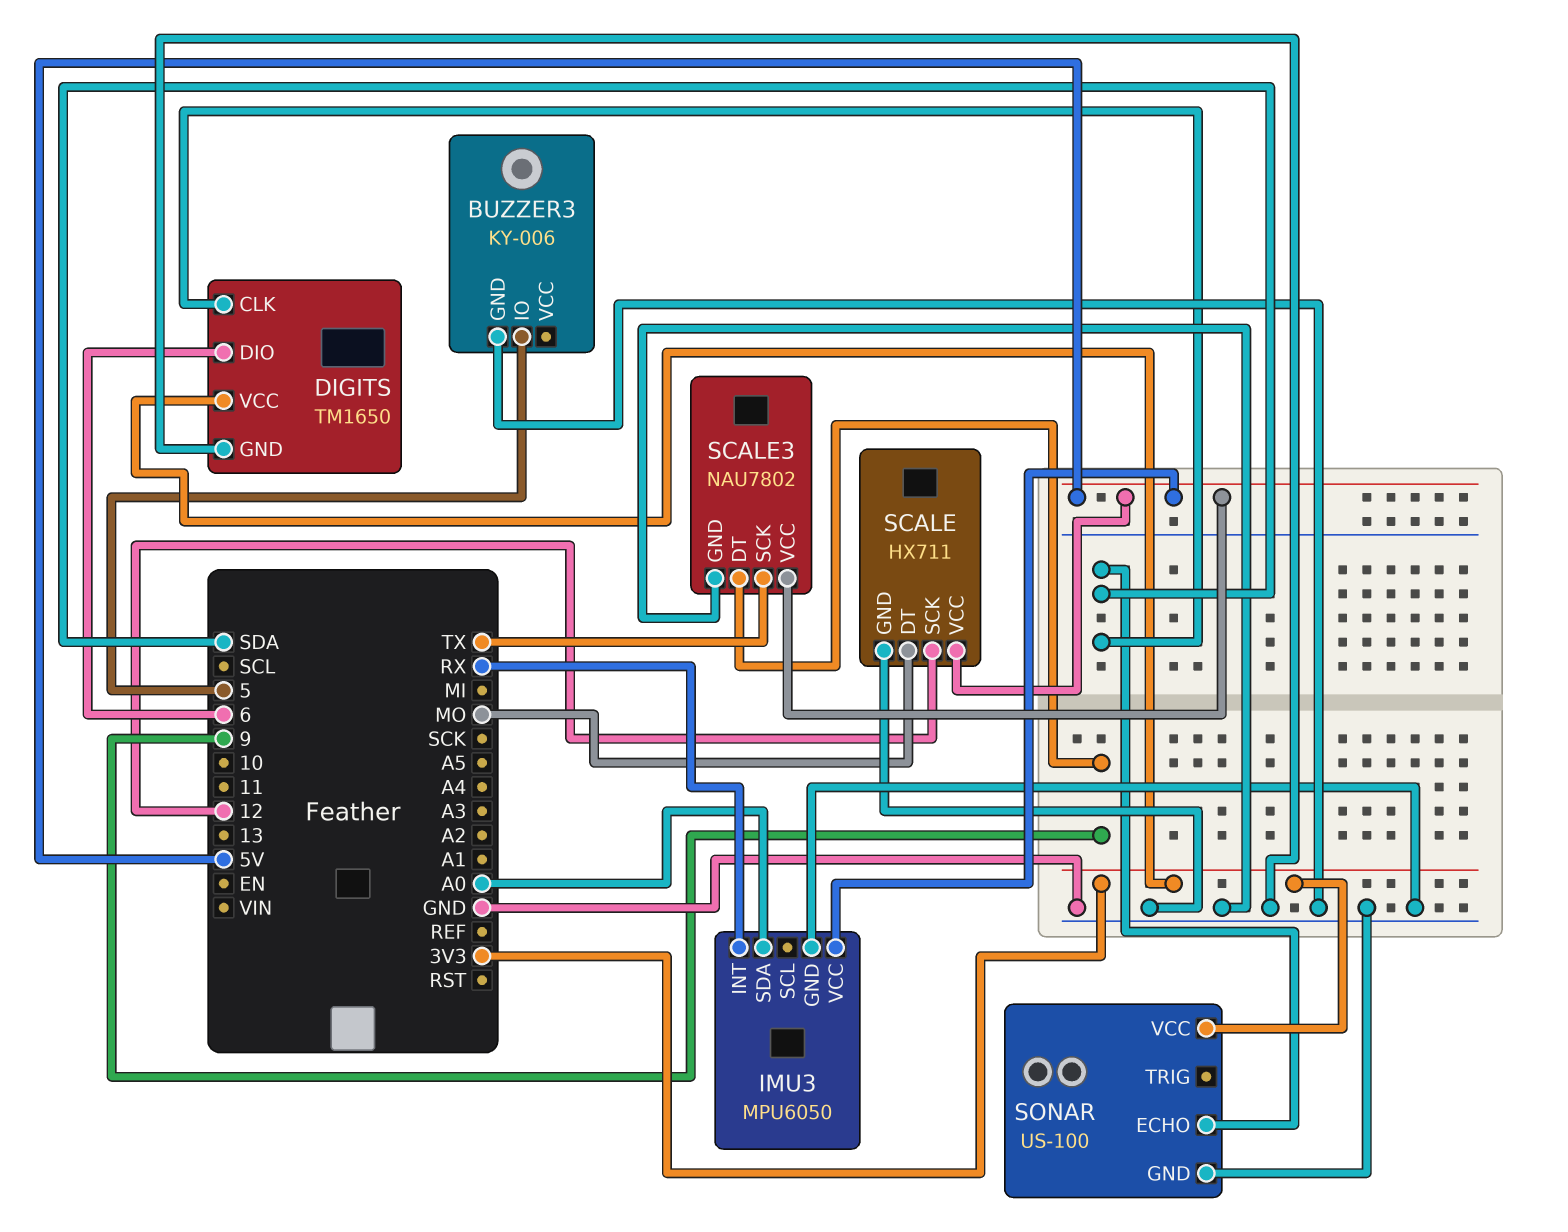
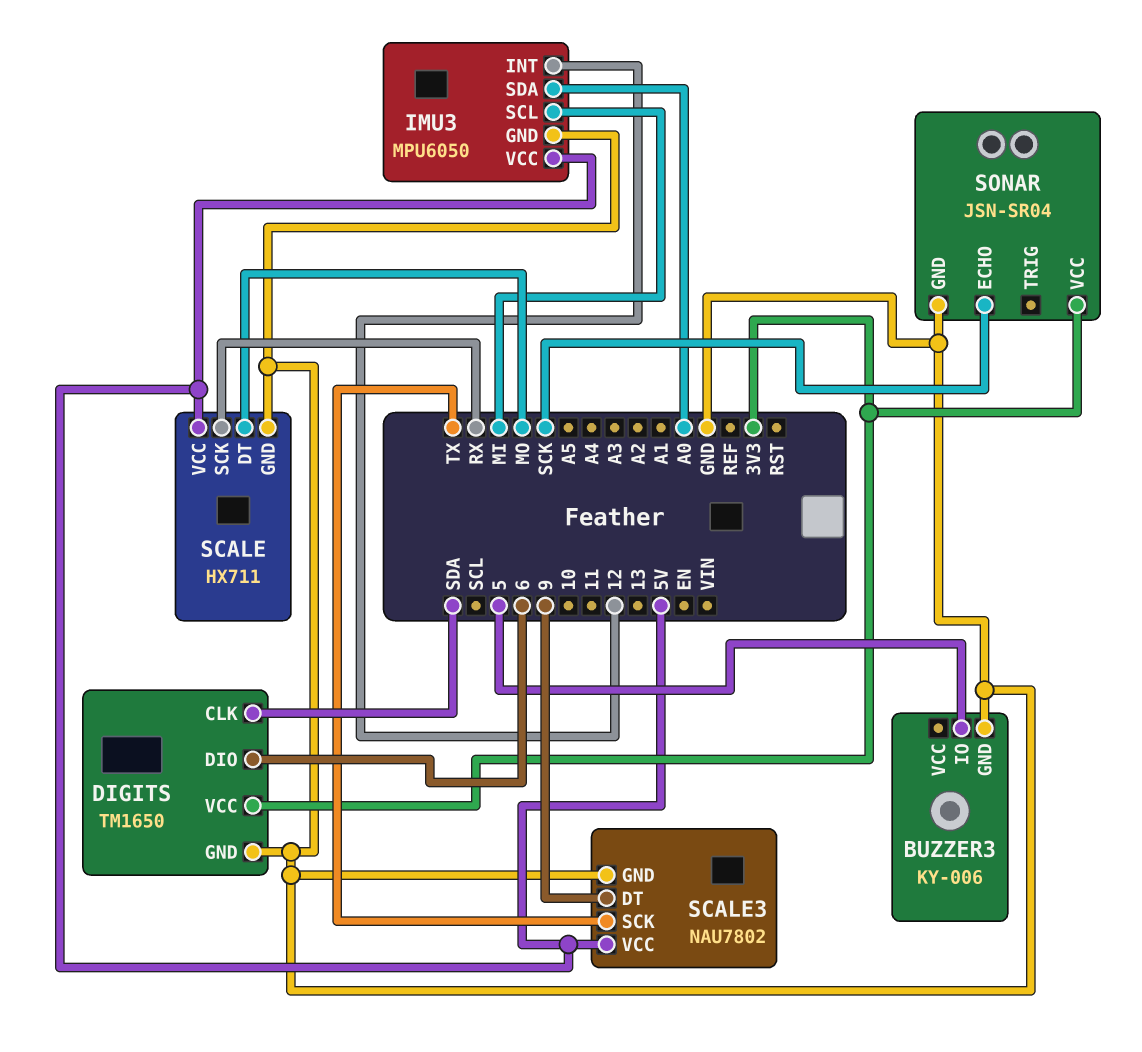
IMU3 pin INT: RX -> 12
IMU3 pin SCL: none -> MI
SCALE pin SCK: 12 -> RX
SONAR: US-100 -> JSN-SR04
SONAR pin ECHO: SDA -> SCK

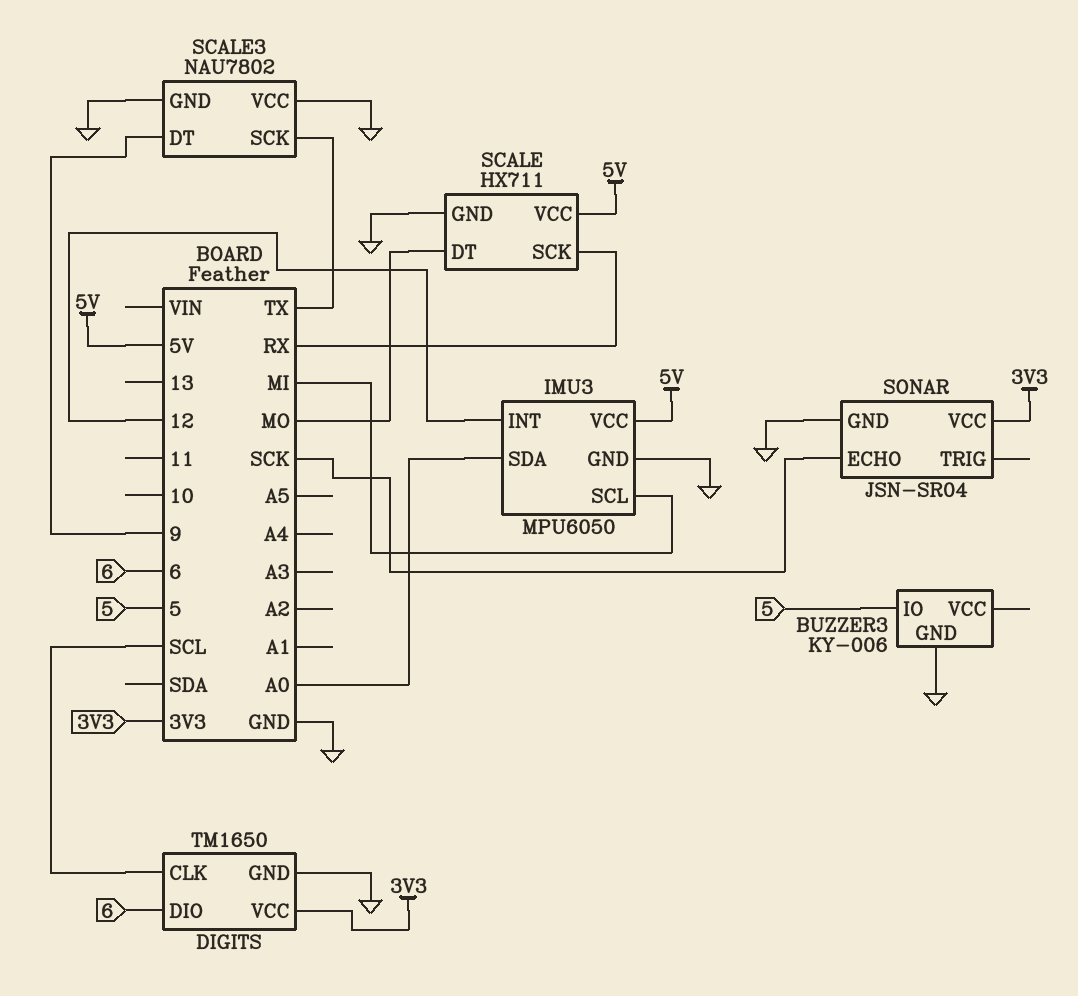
DIGITS pin CLK: SDA -> SCL
SCALE3 pin VCC: 5V -> GND

